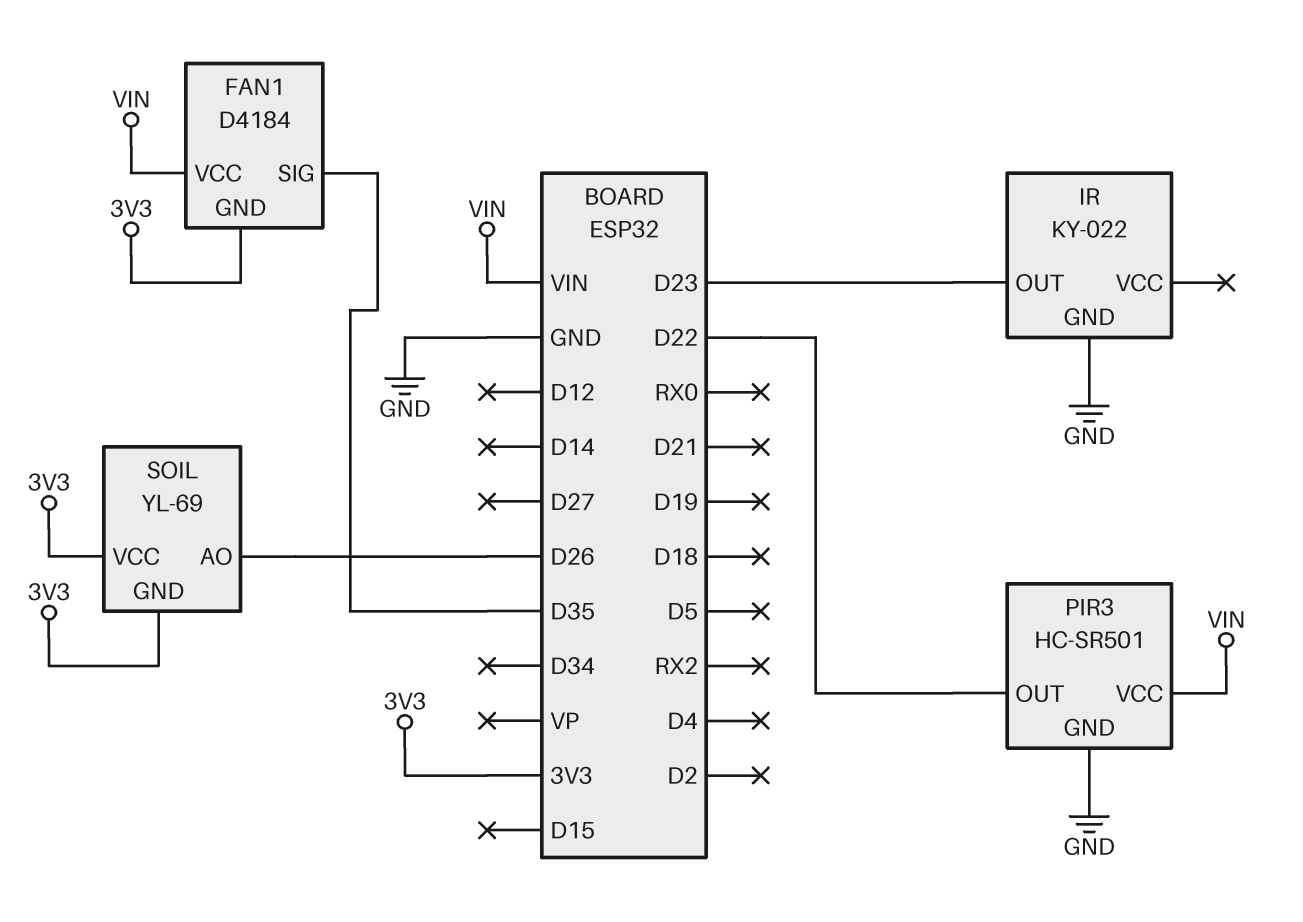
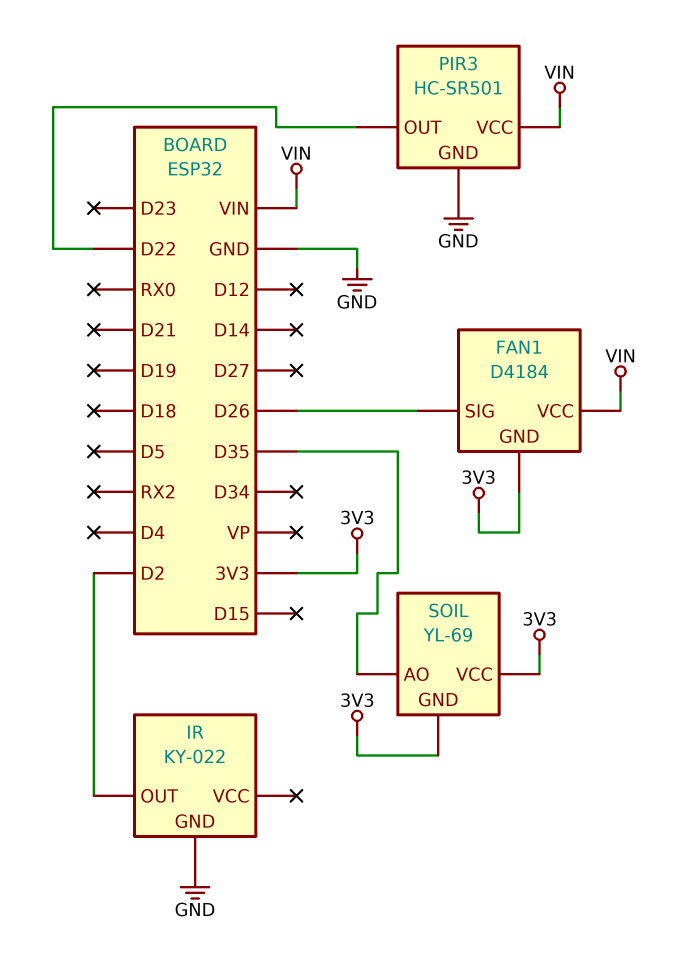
FAN1 pin SIG: D35 -> D26
IR pin OUT: D23 -> D2
SOIL pin AO: D26 -> D35

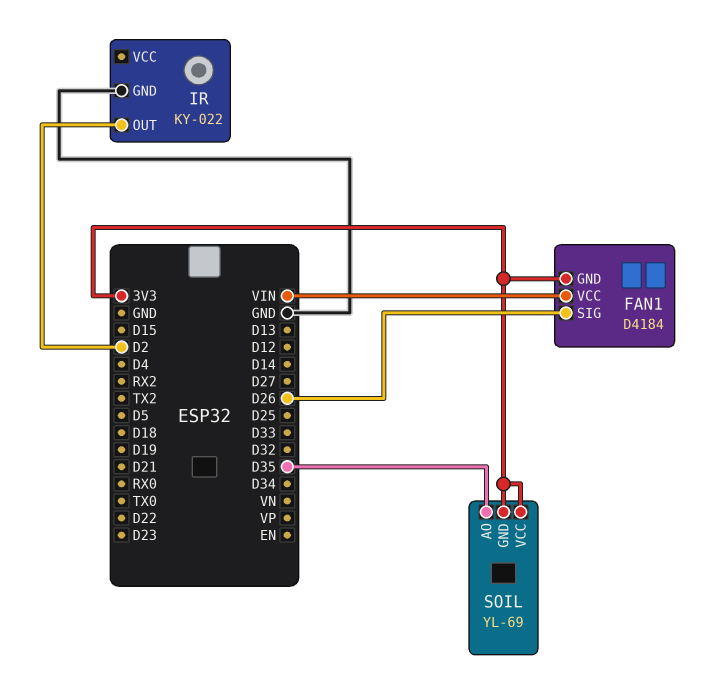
PIR3: HC-SR501 -> none
PIR3 pin GND: GND -> none
PIR3 pin OUT: D22 -> none
PIR3 pin VCC: VIN -> none

